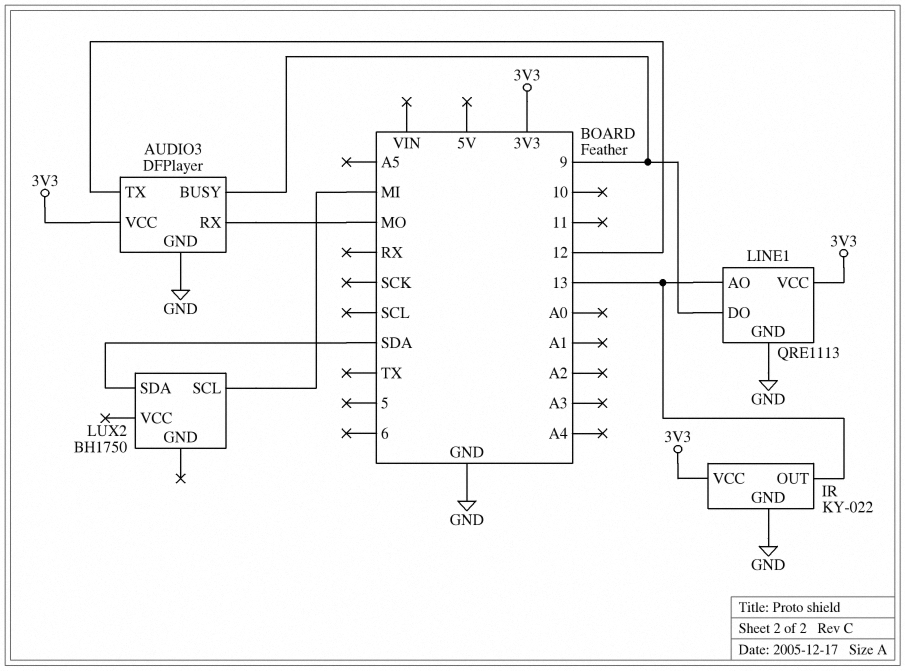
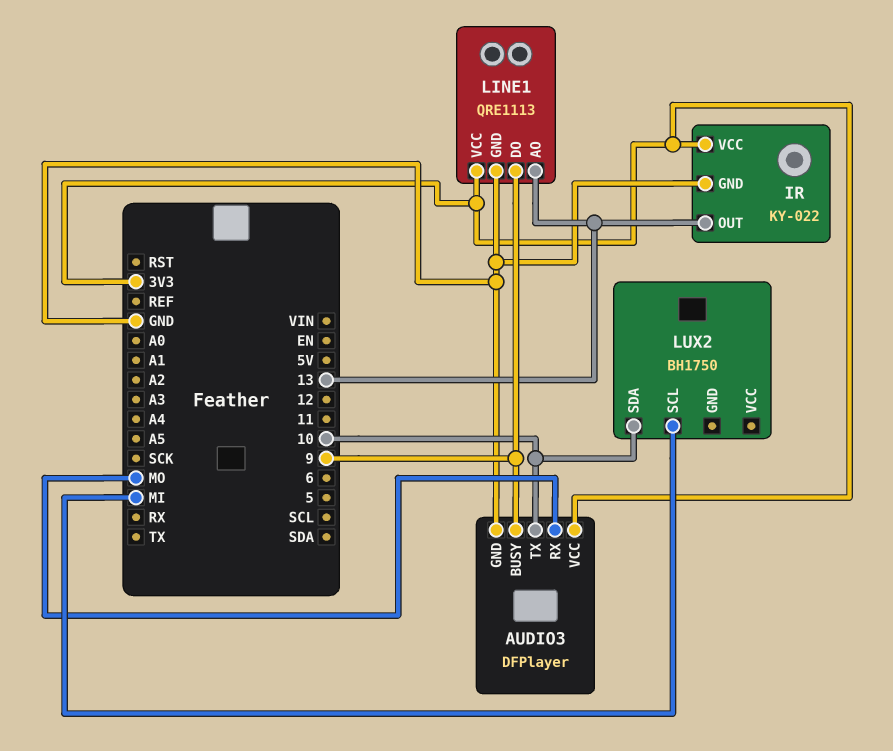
AUDIO3 pin TX: 12 -> 10
LUX2 pin SDA: SDA -> 10

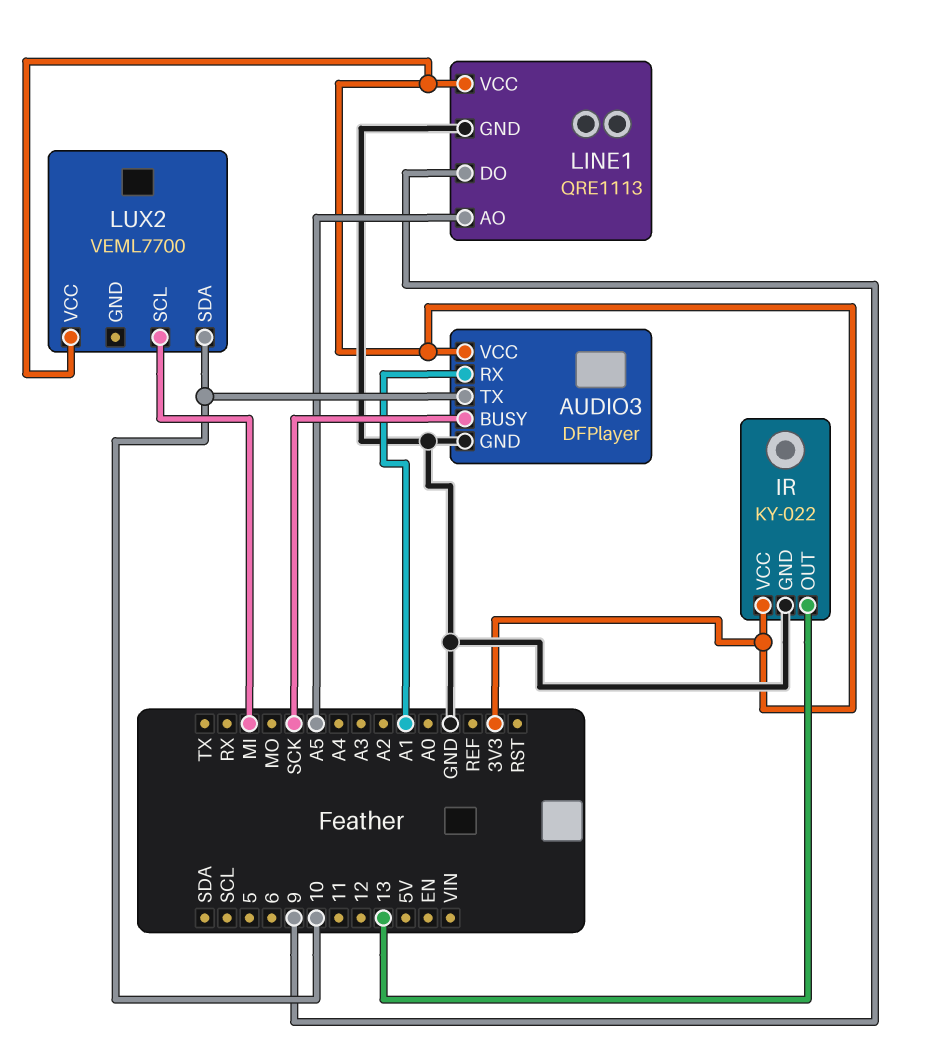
AUDIO3 pin BUSY: 9 -> SCK
AUDIO3 pin RX: MO -> A1
LINE1 pin AO: 13 -> A5
LUX2: BH1750 -> VEML7700
LUX2 pin VCC: none -> 3V3

